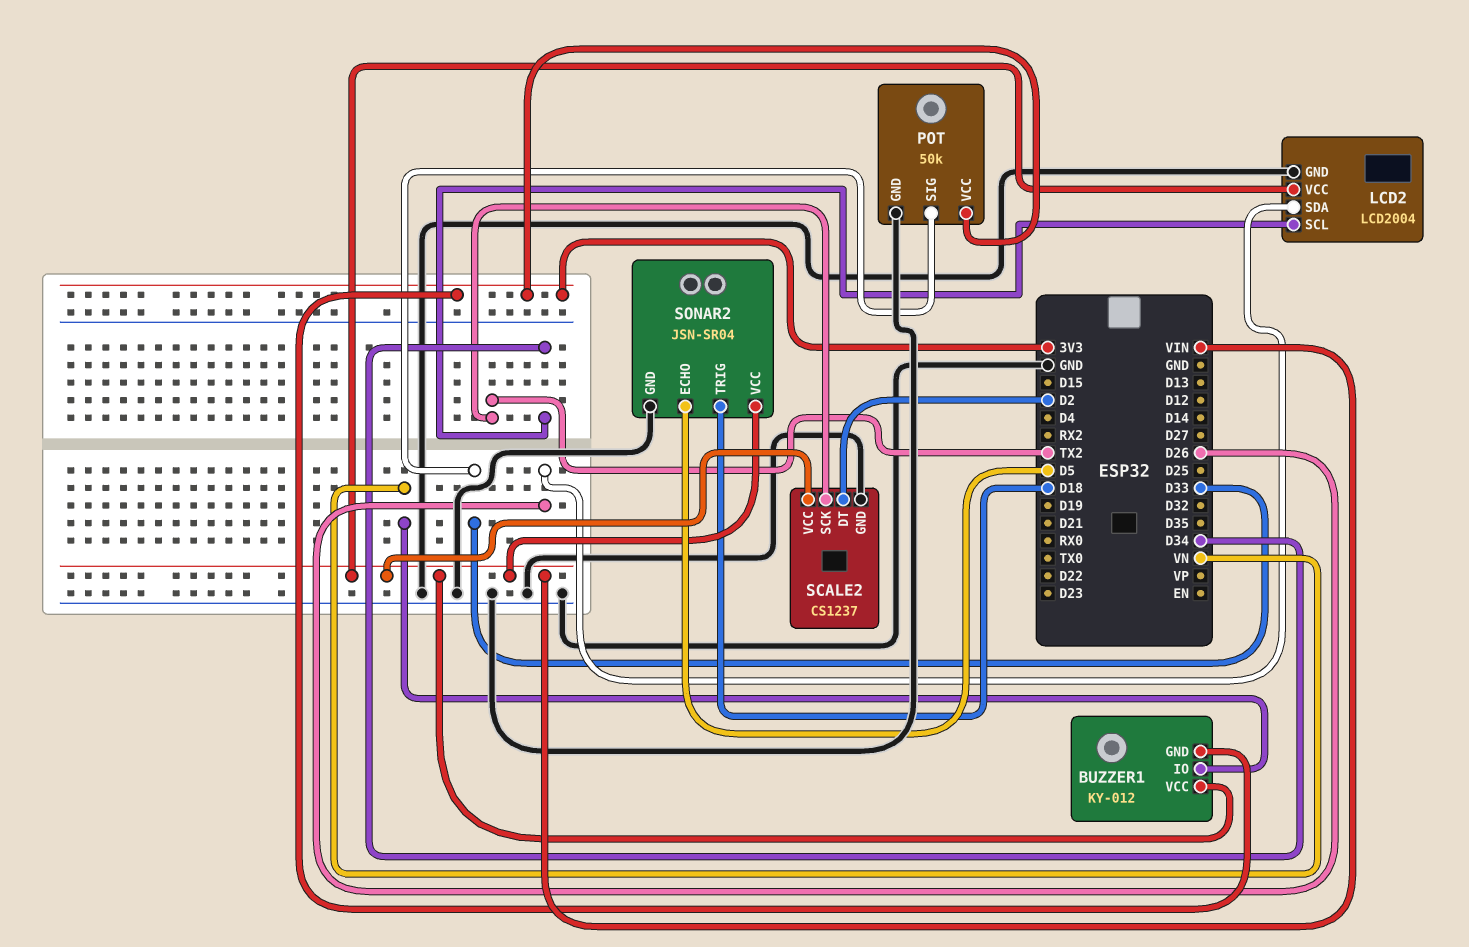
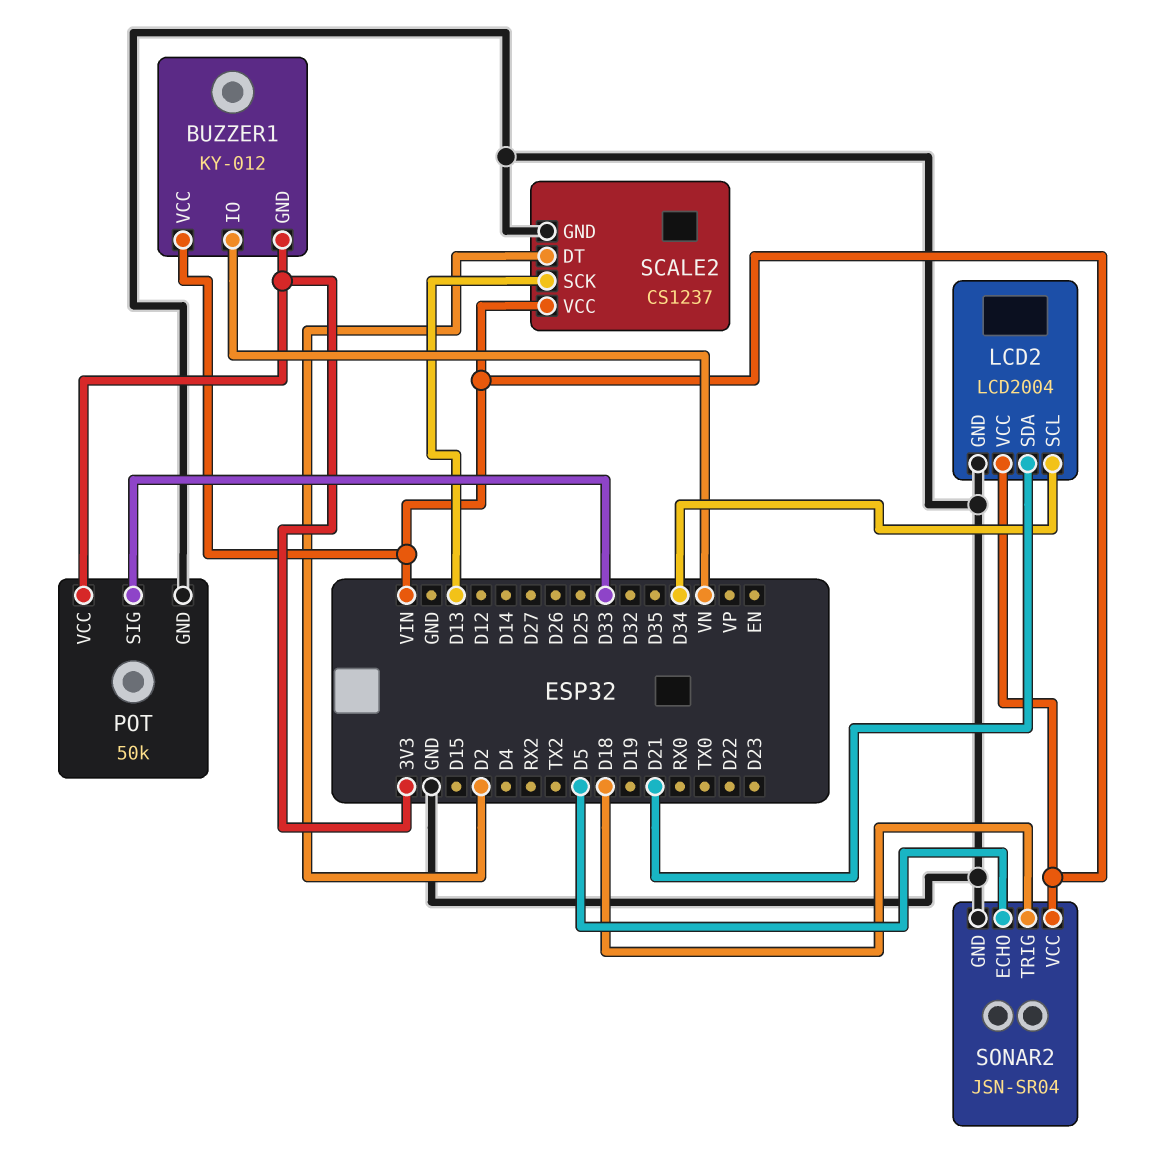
LCD2 pin SDA: D26 -> D21
SCALE2 pin SCK: TX2 -> D13

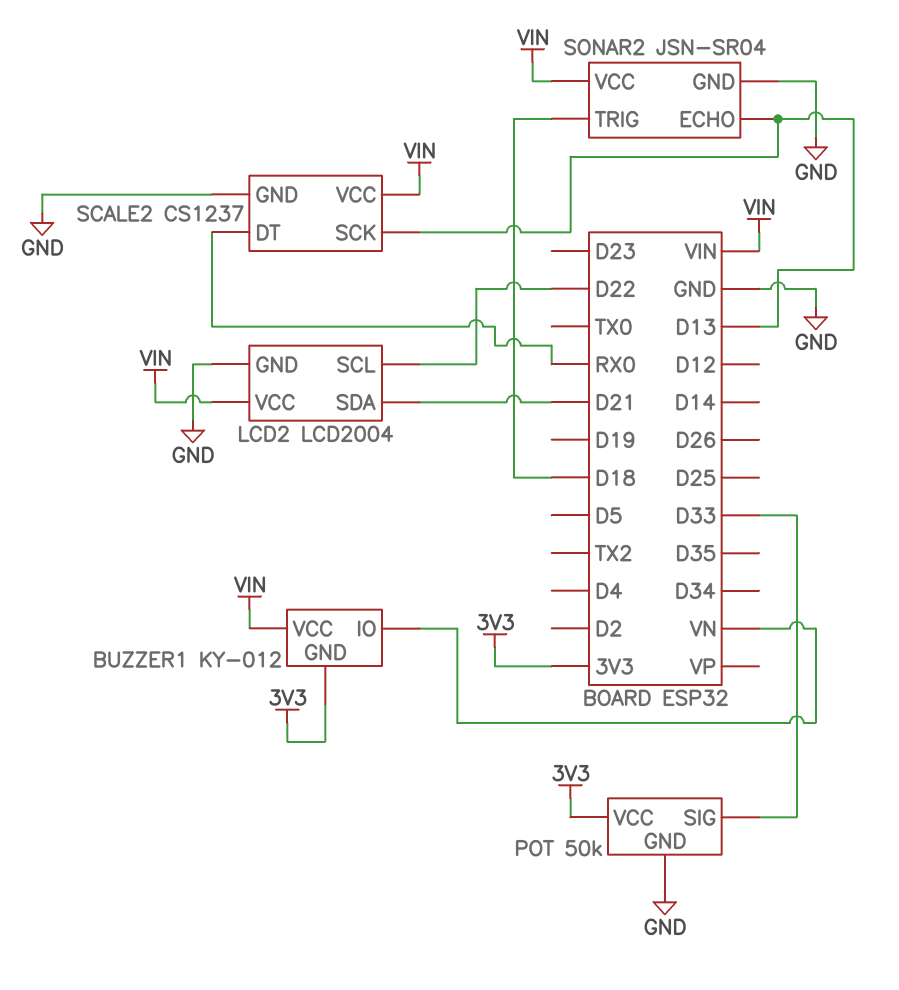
LCD2 pin SCL: D34 -> D22
SCALE2 pin DT: D2 -> RX0
SONAR2 pin ECHO: D5 -> D13

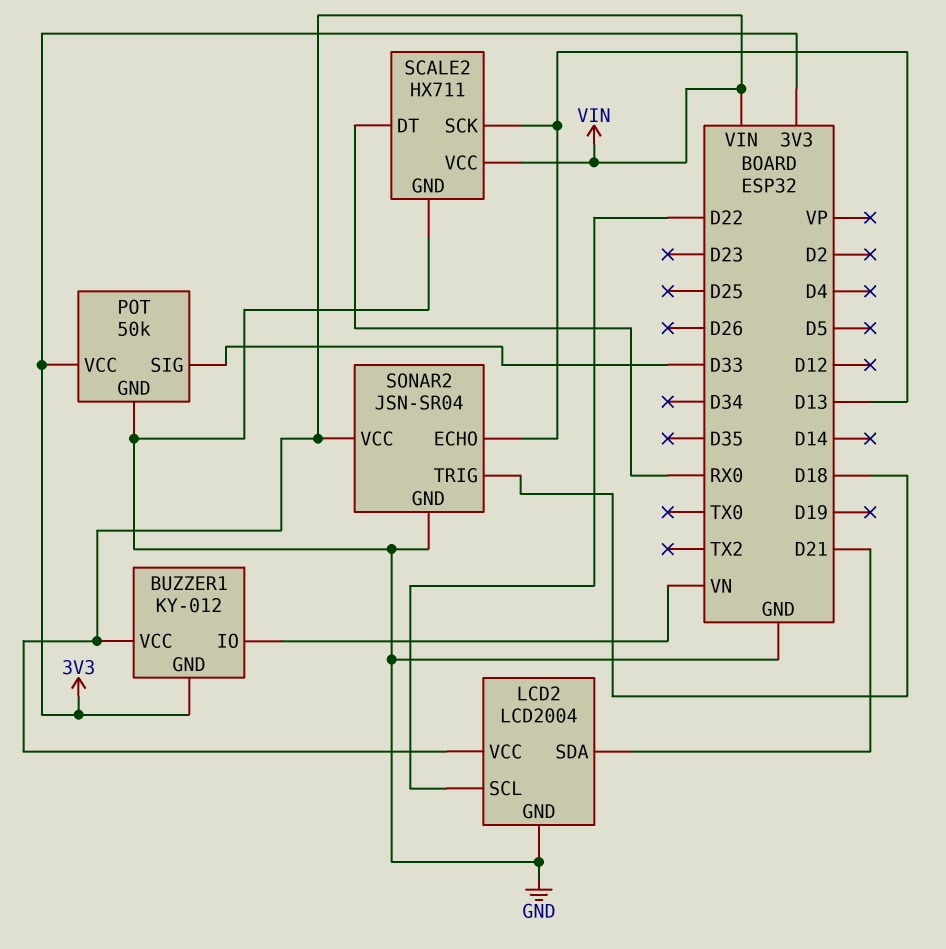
SCALE2: CS1237 -> HX711

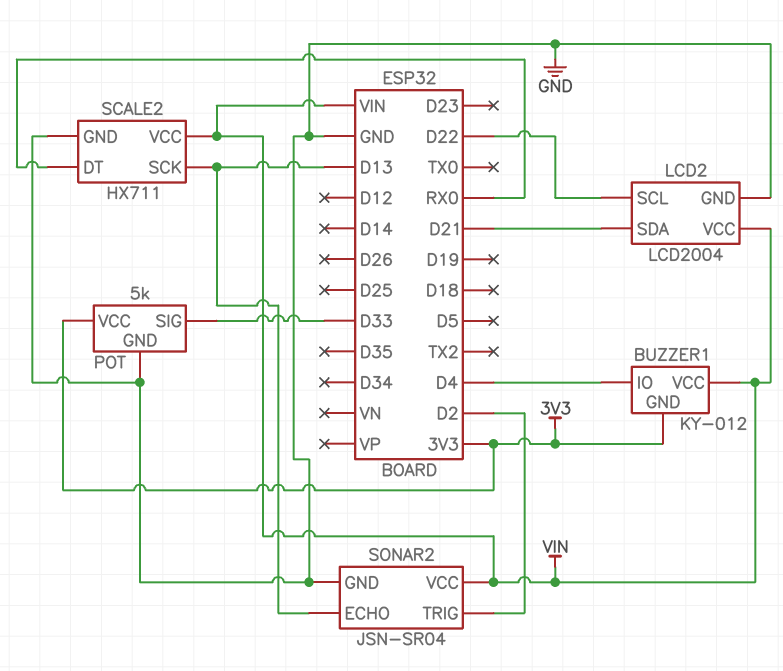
BUZZER1 pin IO: VN -> D4
POT: 50k -> 5k
SONAR2 pin TRIG: D18 -> D2

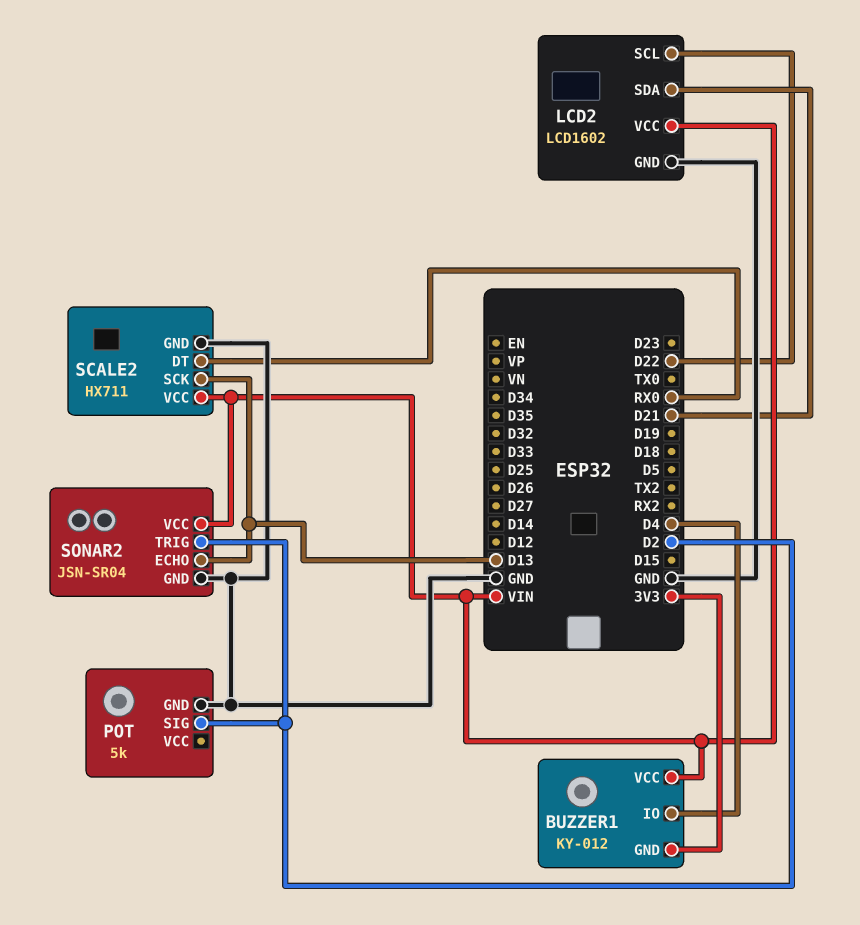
LCD2: LCD2004 -> LCD1602
POT pin SIG: D33 -> D2
POT pin VCC: 3V3 -> none

